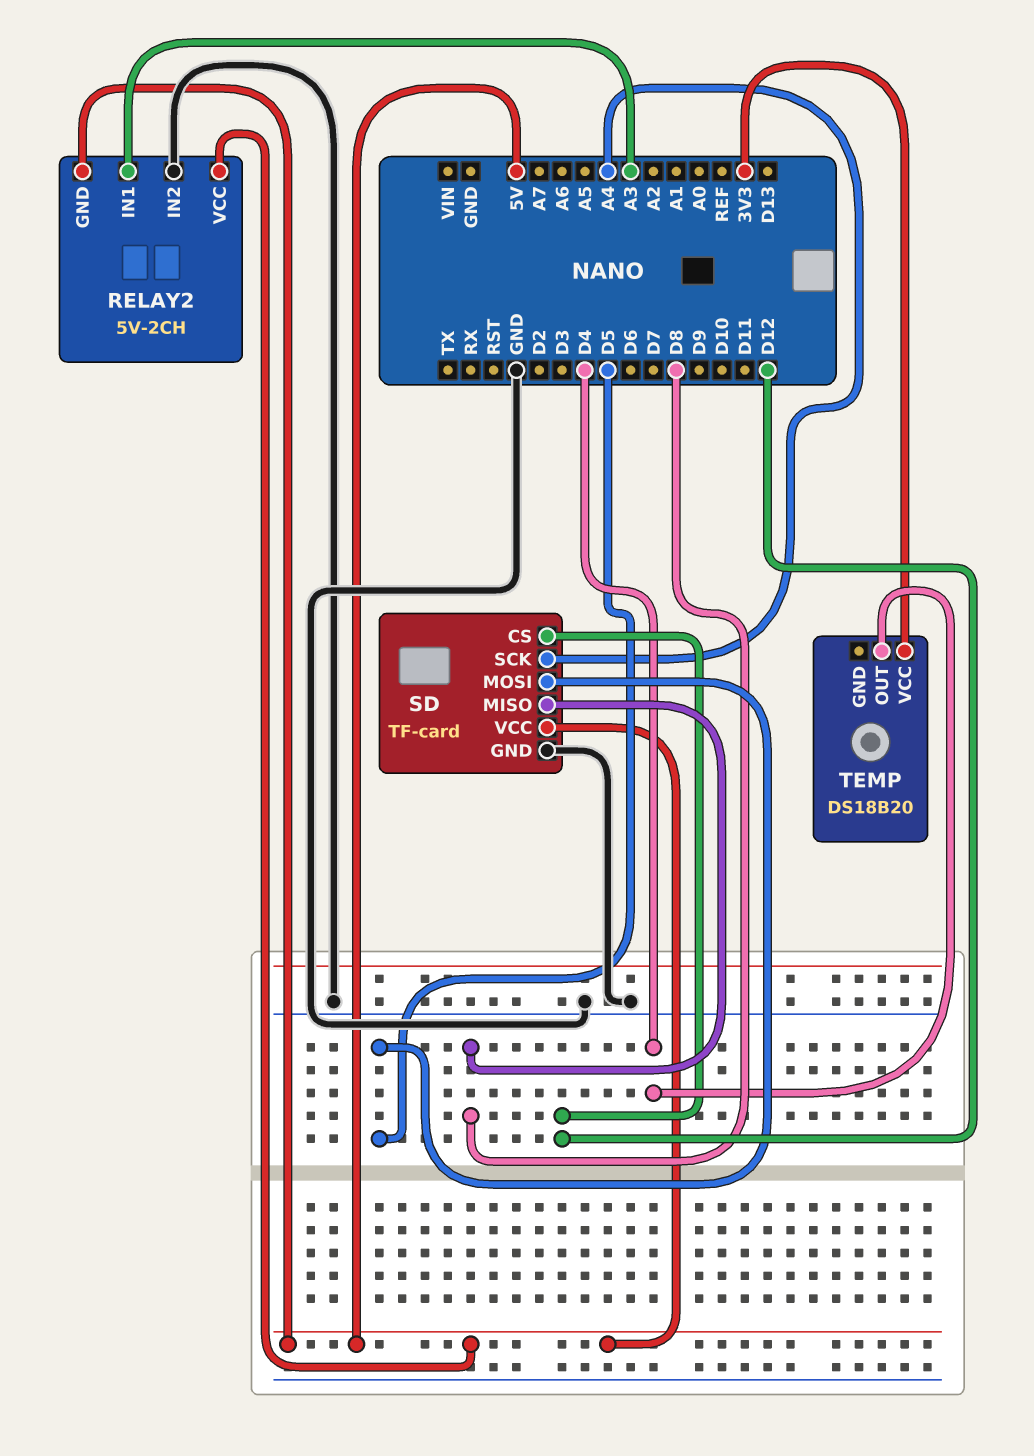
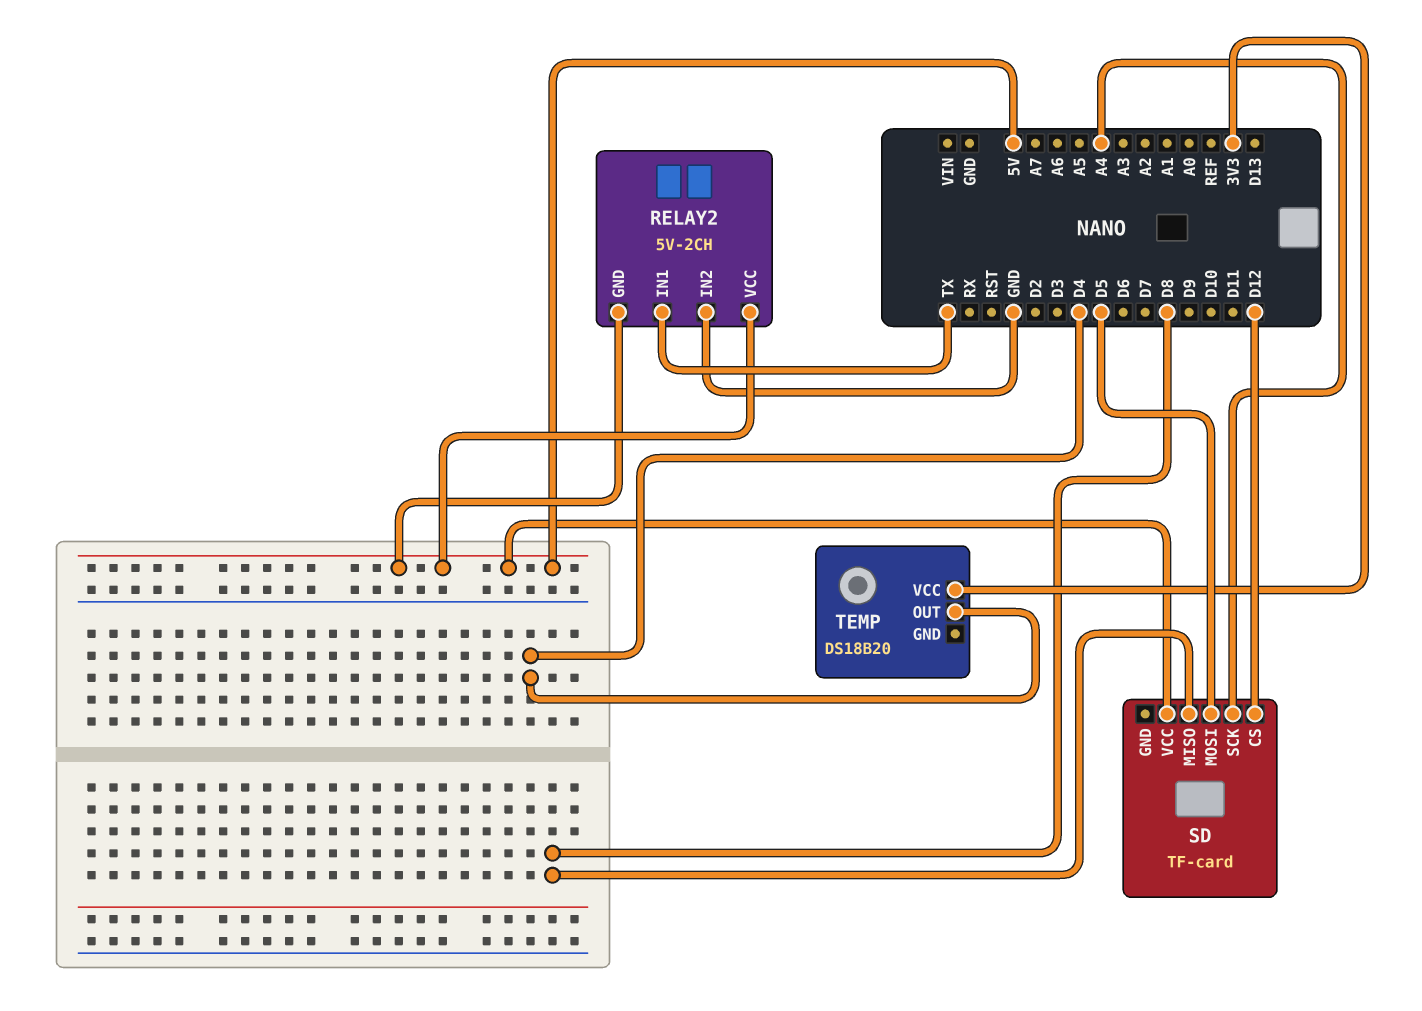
RELAY2 pin IN1: A3 -> TX
SD pin GND: GND -> none

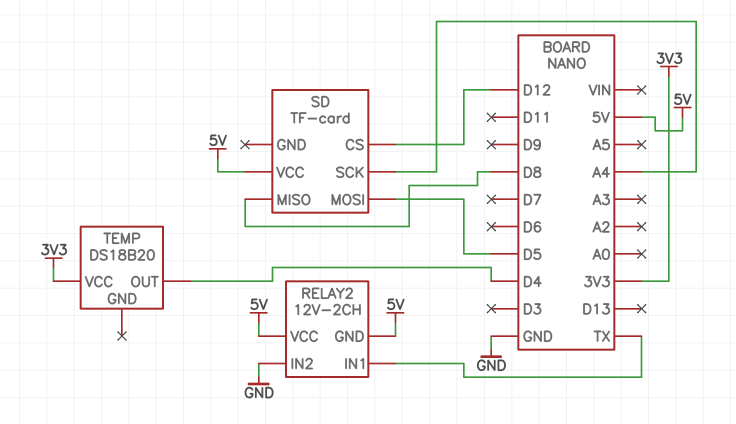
RELAY2: 5V-2CH -> 12V-2CH

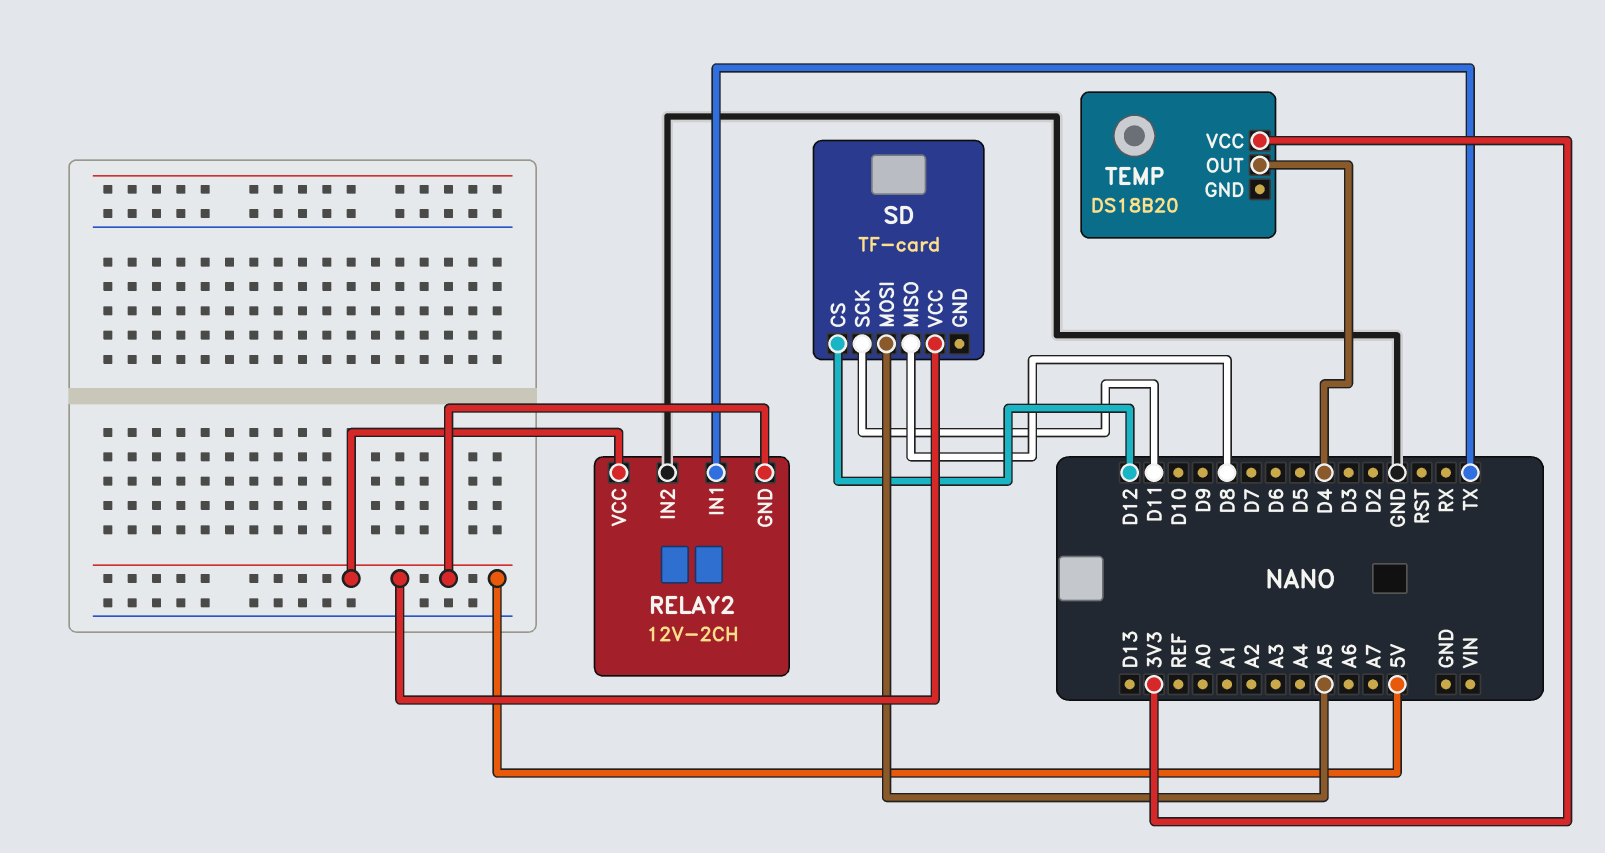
SD pin MOSI: D5 -> A5
SD pin SCK: A4 -> D11

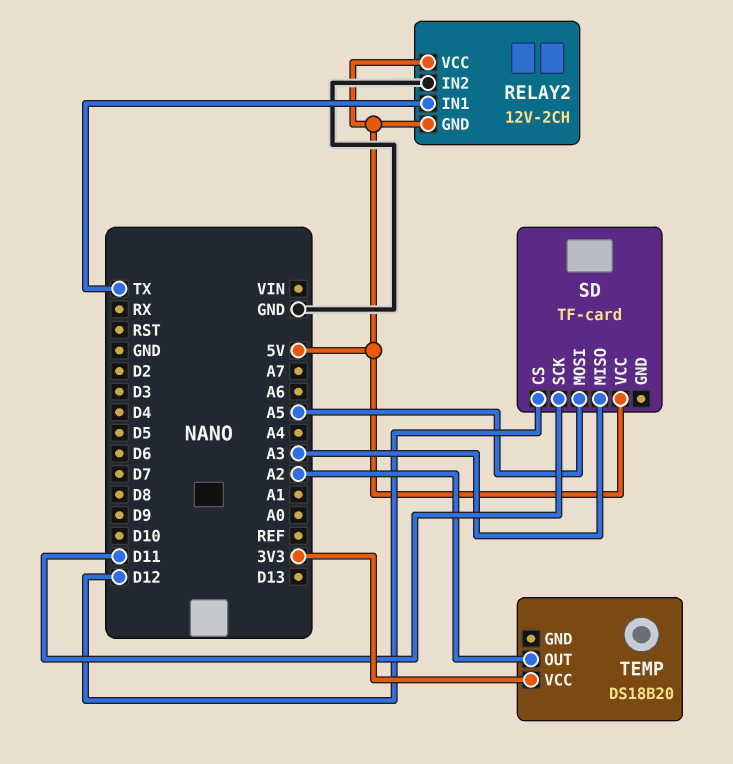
SD pin MISO: D8 -> A3
TEMP pin OUT: D4 -> A2

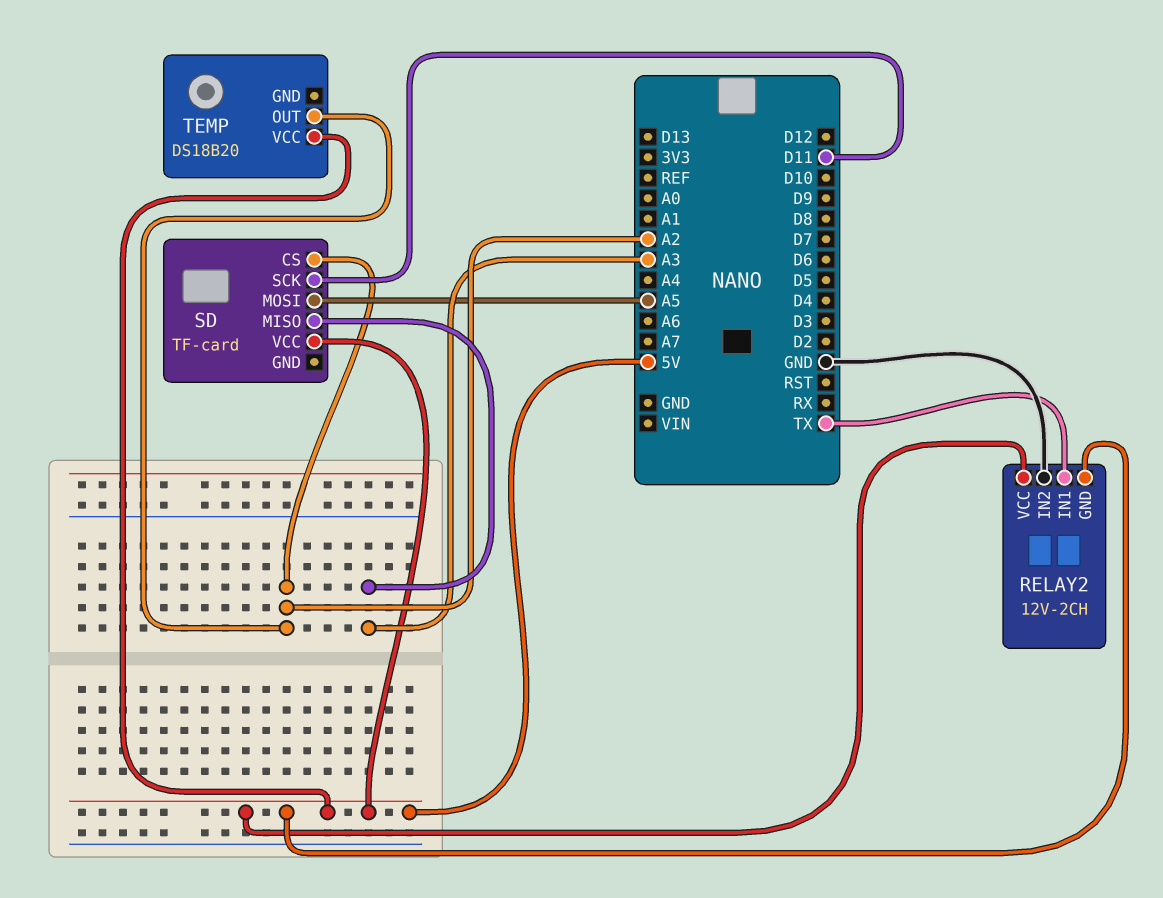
SD pin CS: D12 -> A2
TEMP pin VCC: 3V3 -> 5V

